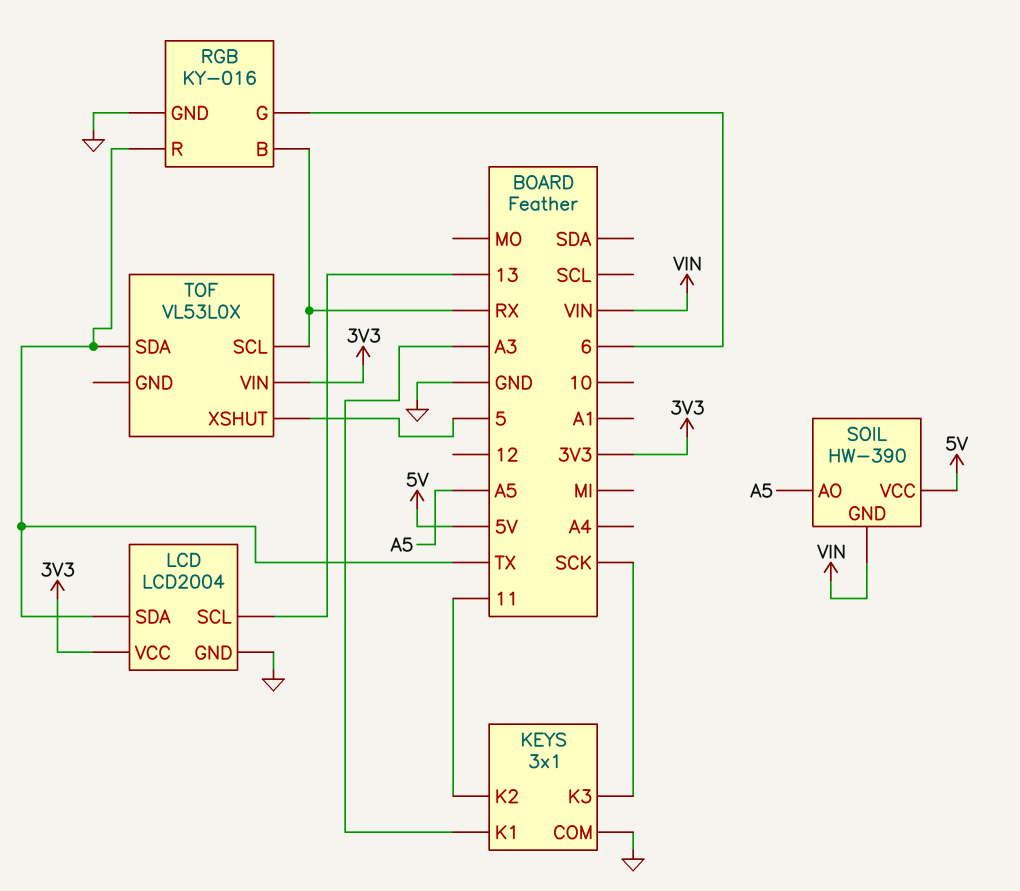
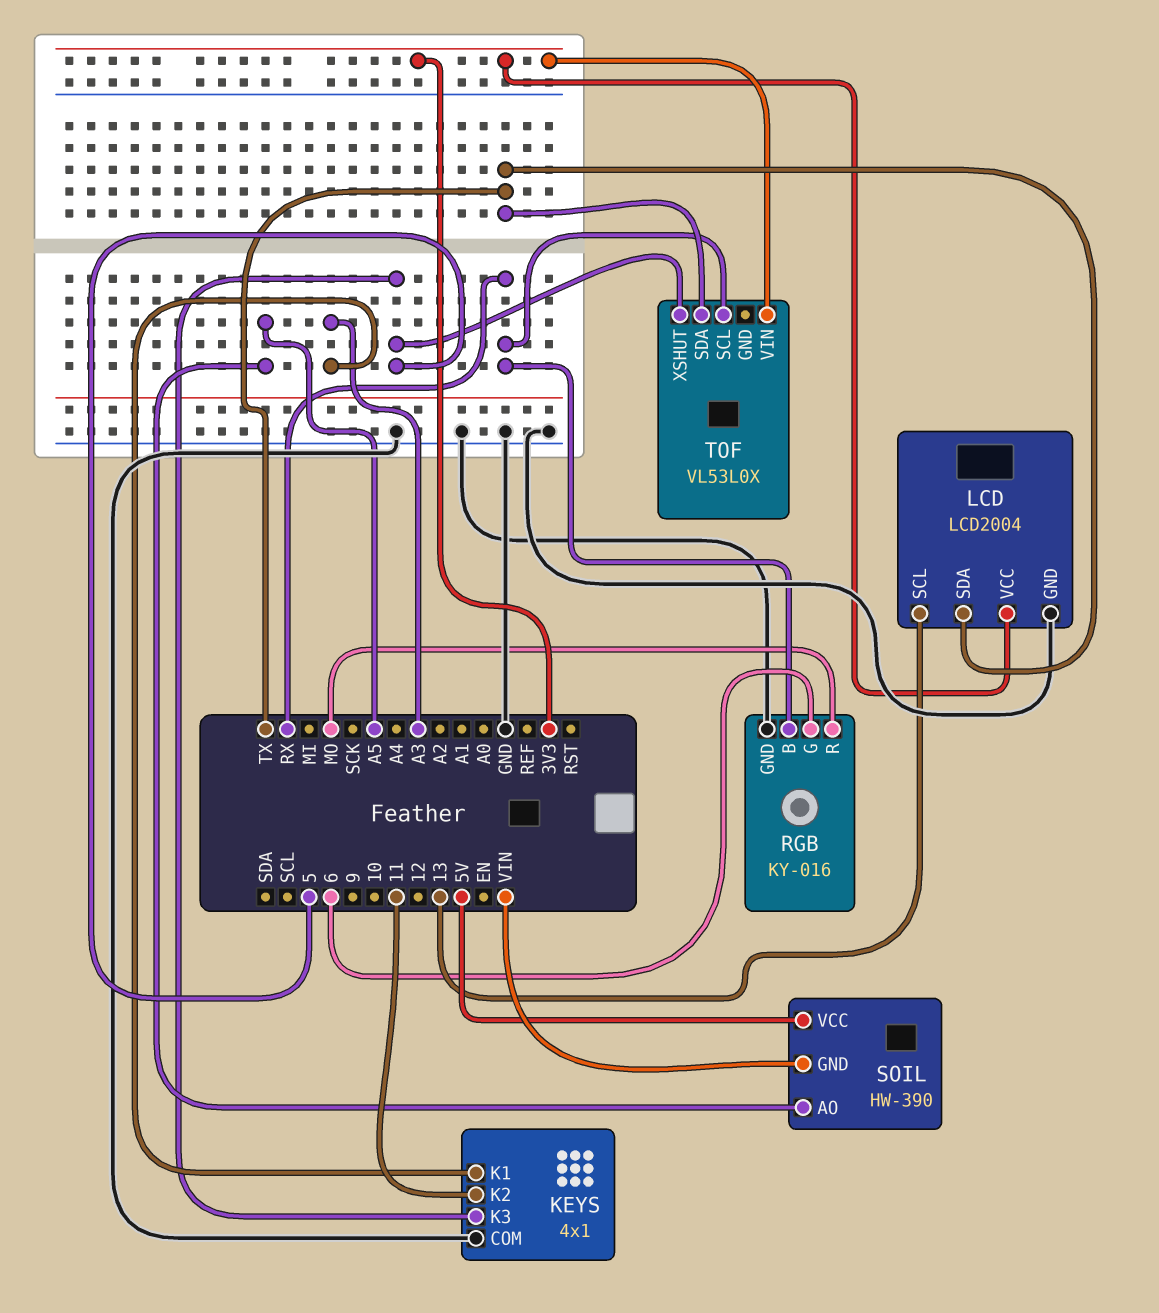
KEYS: 3x1 -> 4x1
KEYS pin K3: SCK -> 5
RGB pin R: TX -> MO

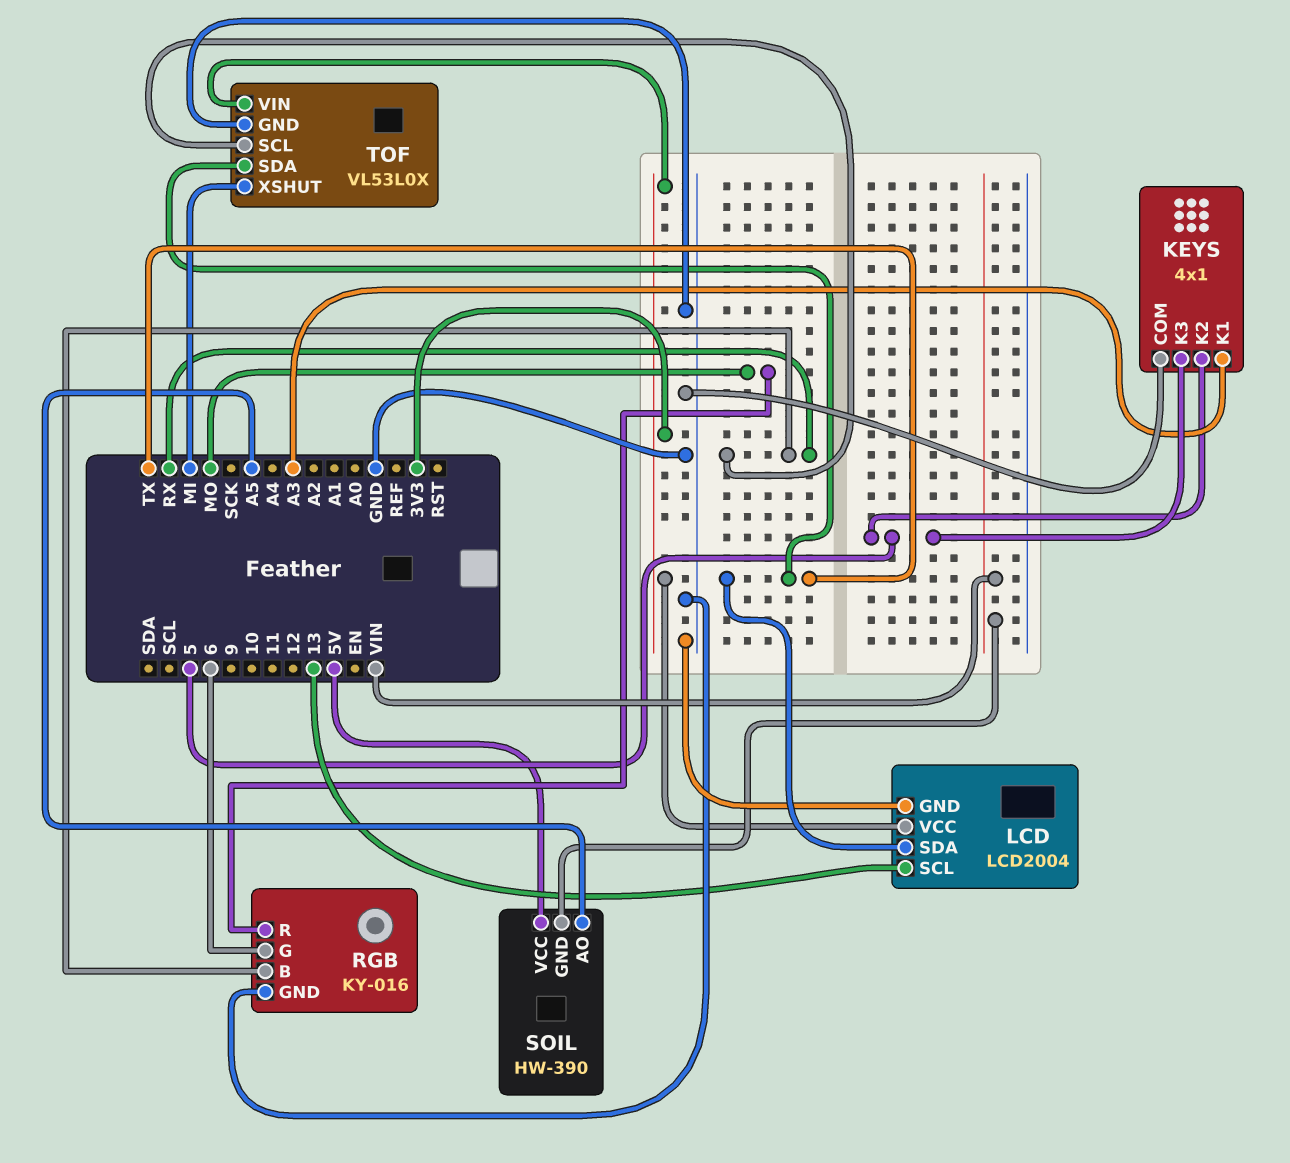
KEYS pin K2: 11 -> 5
TOF pin GND: none -> GND
TOF pin XSHUT: 5 -> MI

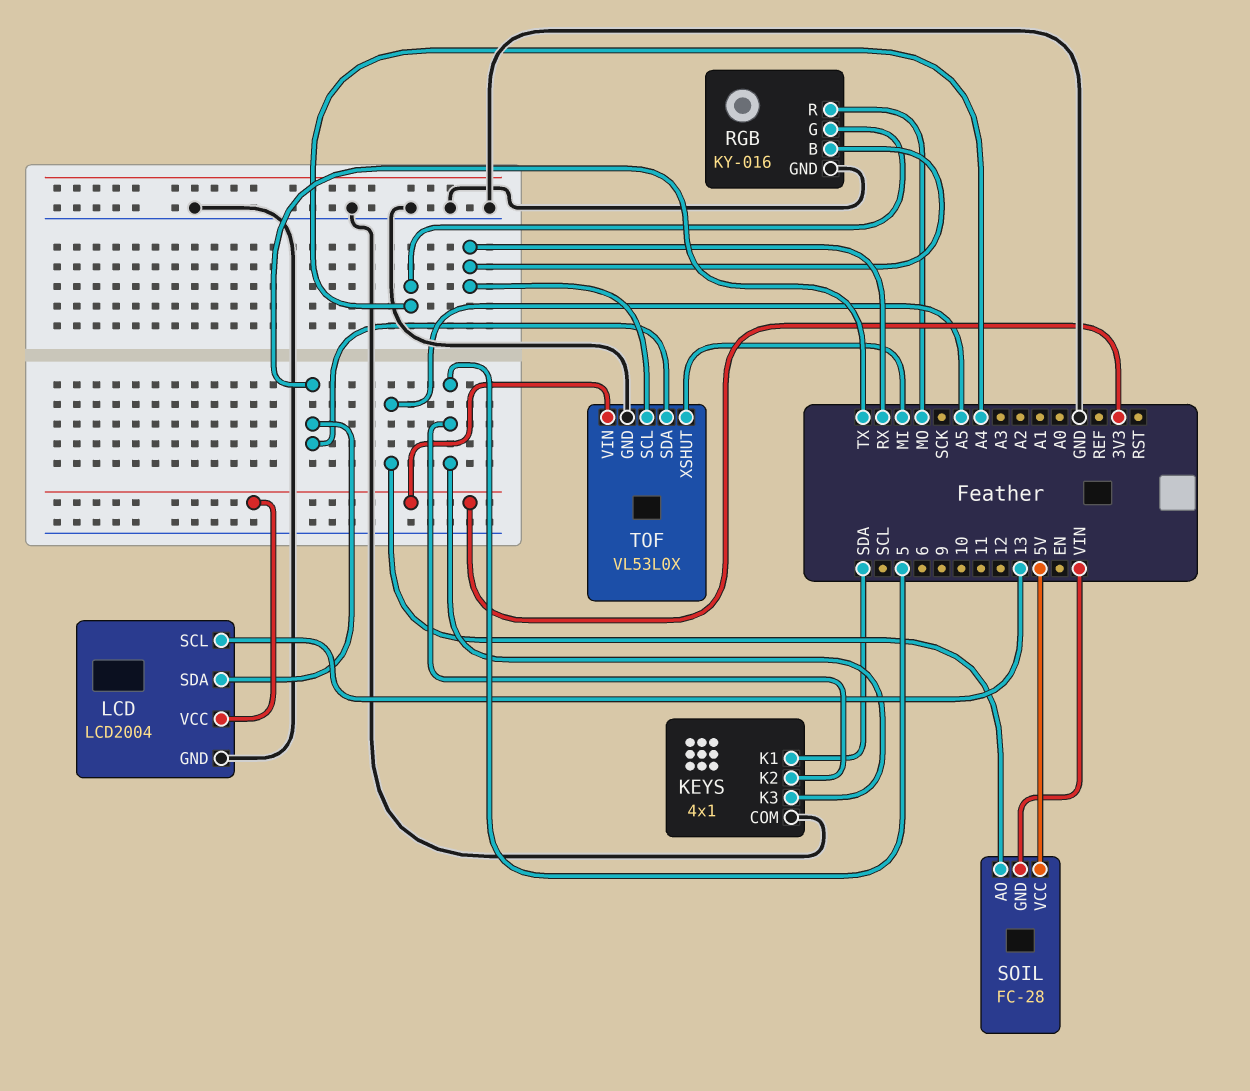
KEYS pin K1: A3 -> SDA
RGB pin G: 6 -> A4
SOIL: HW-390 -> FC-28

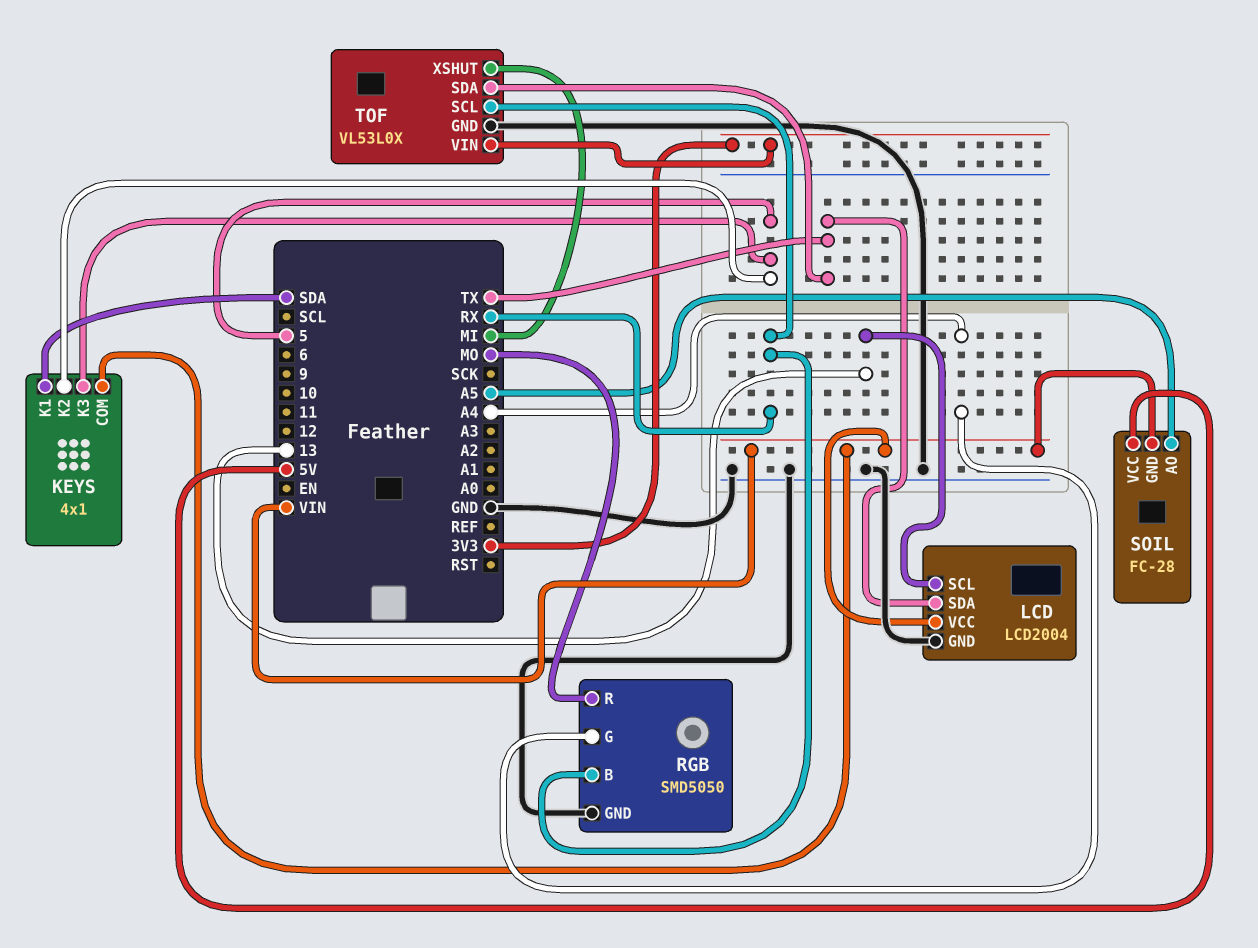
KEYS pin COM: GND -> VIN
LCD pin VCC: 3V3 -> VIN
RGB: KY-016 -> SMD5050

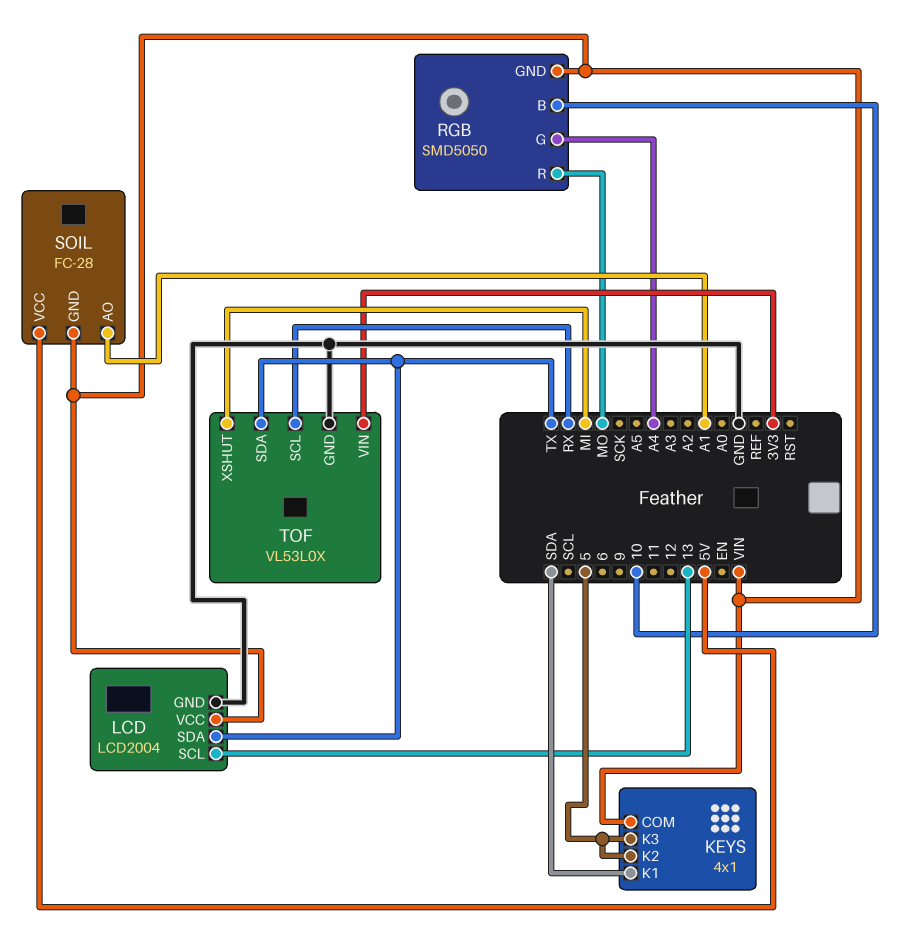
RGB pin B: RX -> 10
RGB pin GND: GND -> VIN
SOIL pin AO: A5 -> A1

